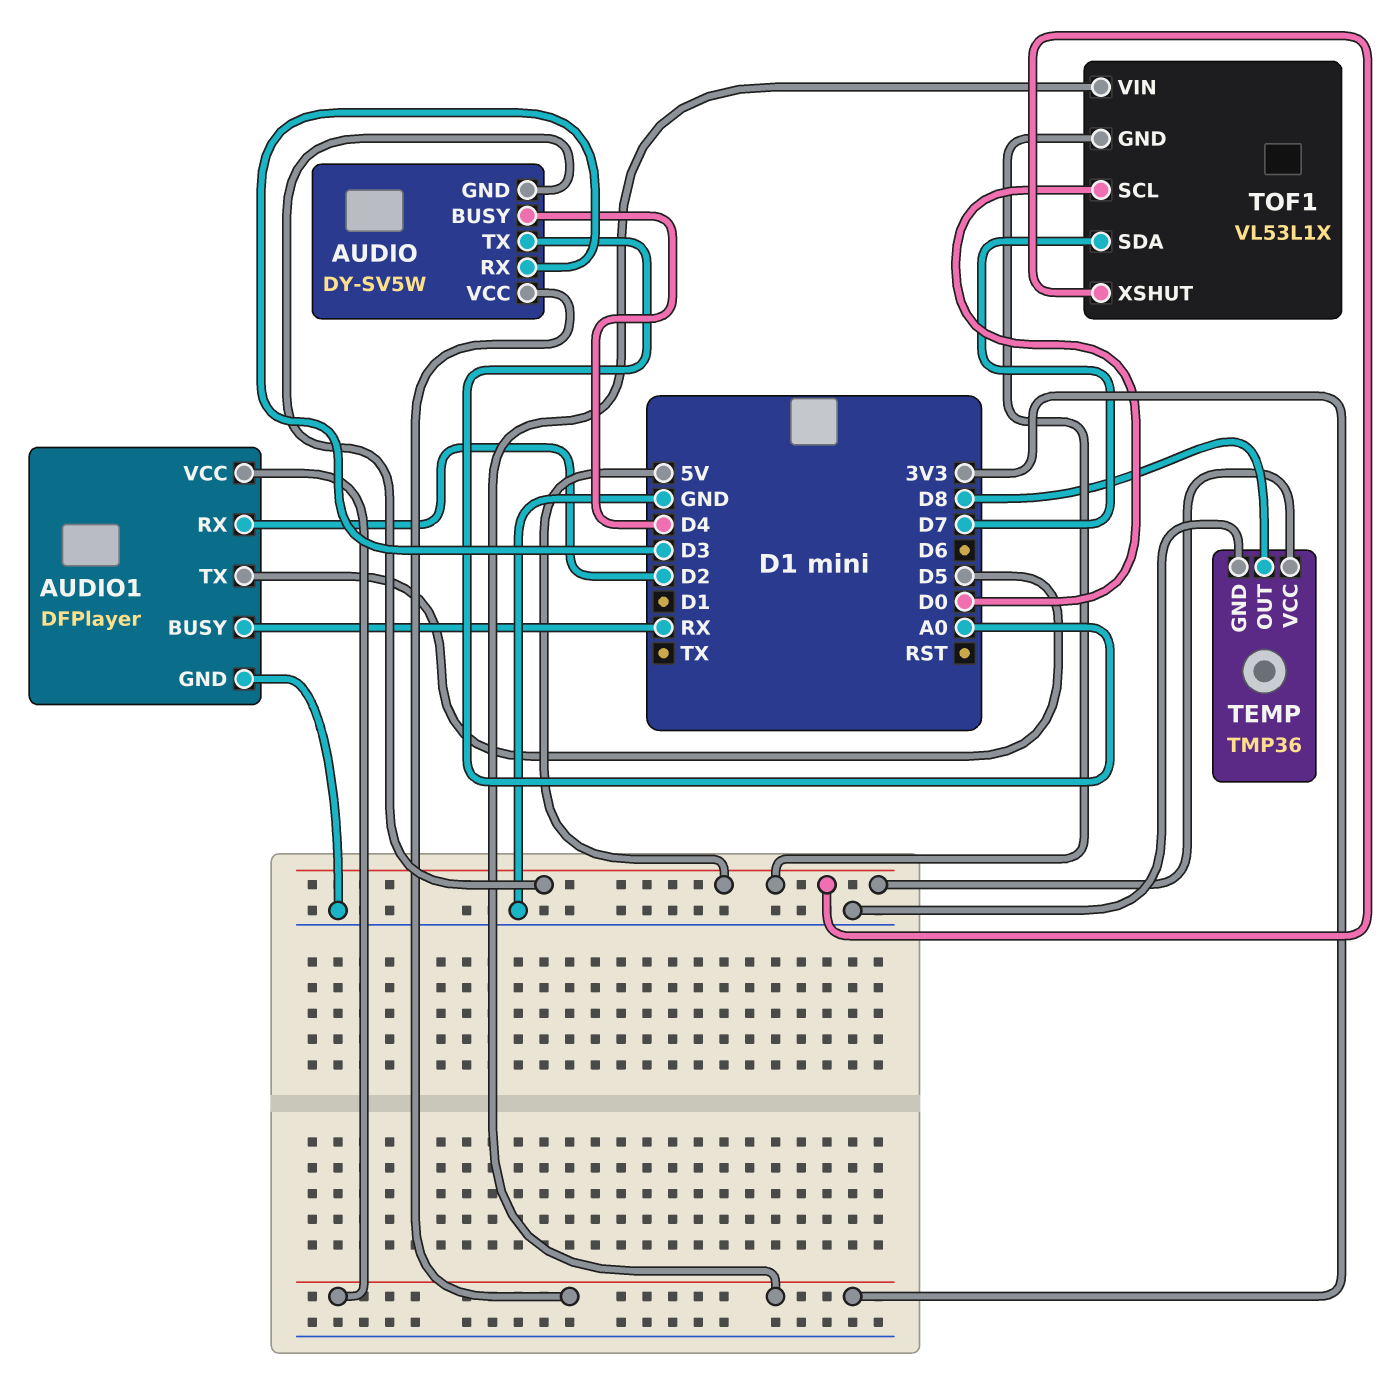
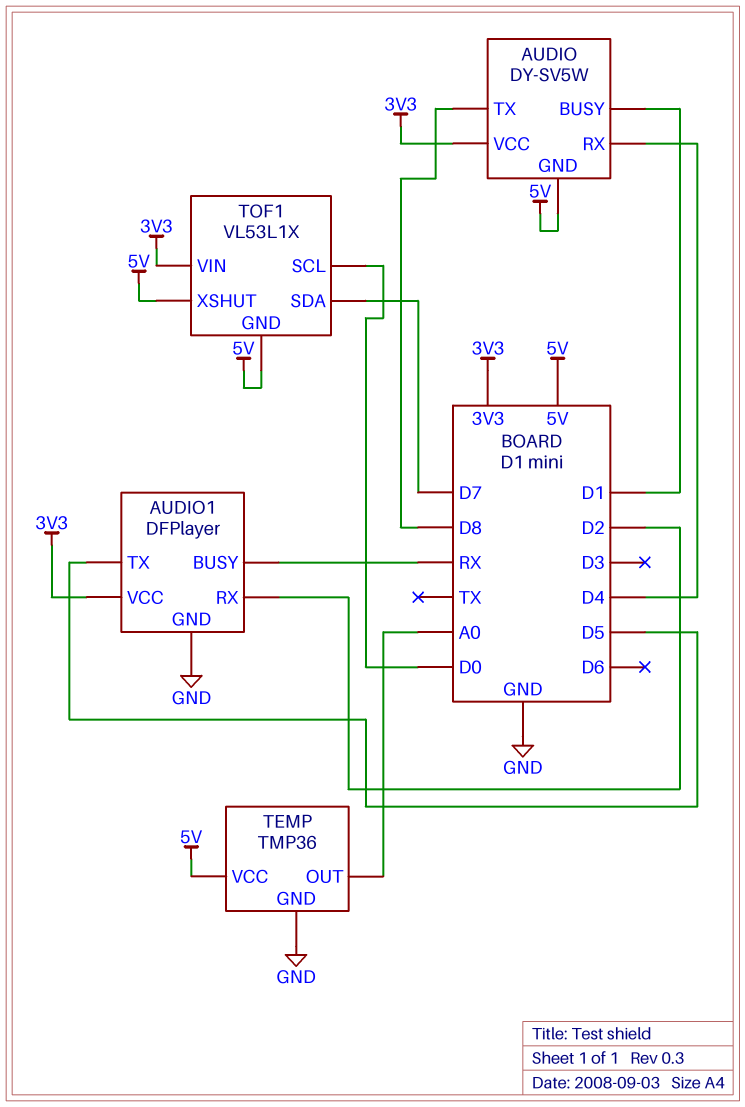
AUDIO pin BUSY: D4 -> D1
AUDIO pin RX: D3 -> D4
AUDIO pin TX: A0 -> D8
TEMP pin OUT: D8 -> A0

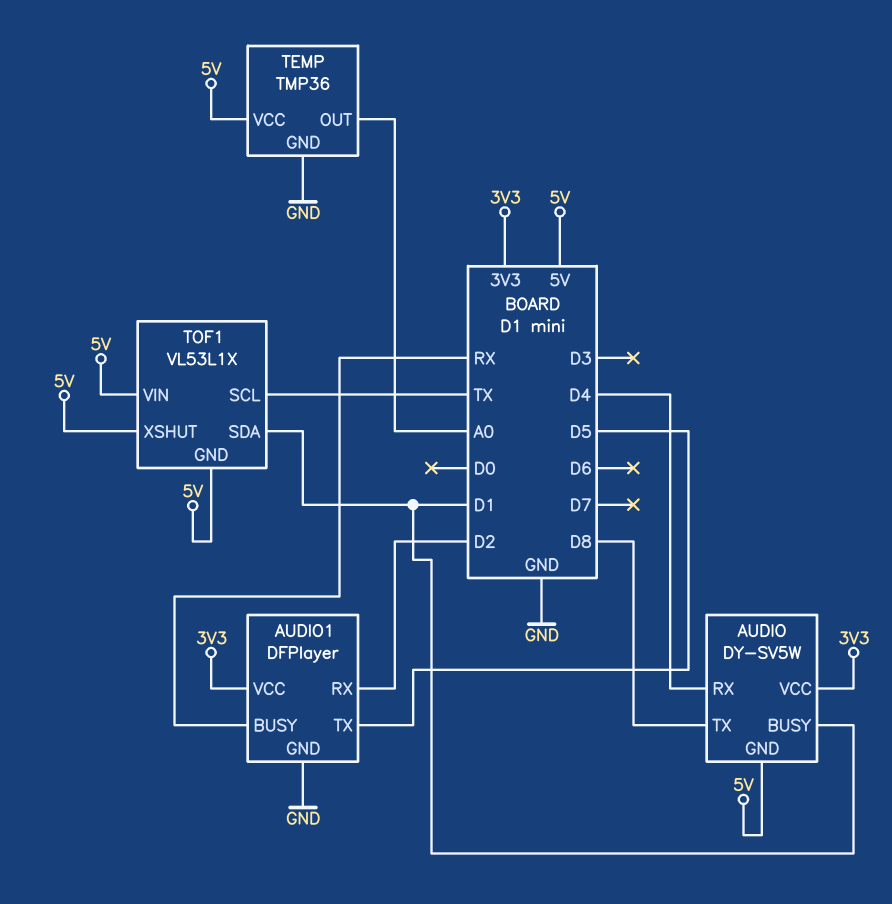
TOF1 pin SCL: D0 -> TX
TOF1 pin SDA: D7 -> D1
TOF1 pin VIN: 3V3 -> 5V

